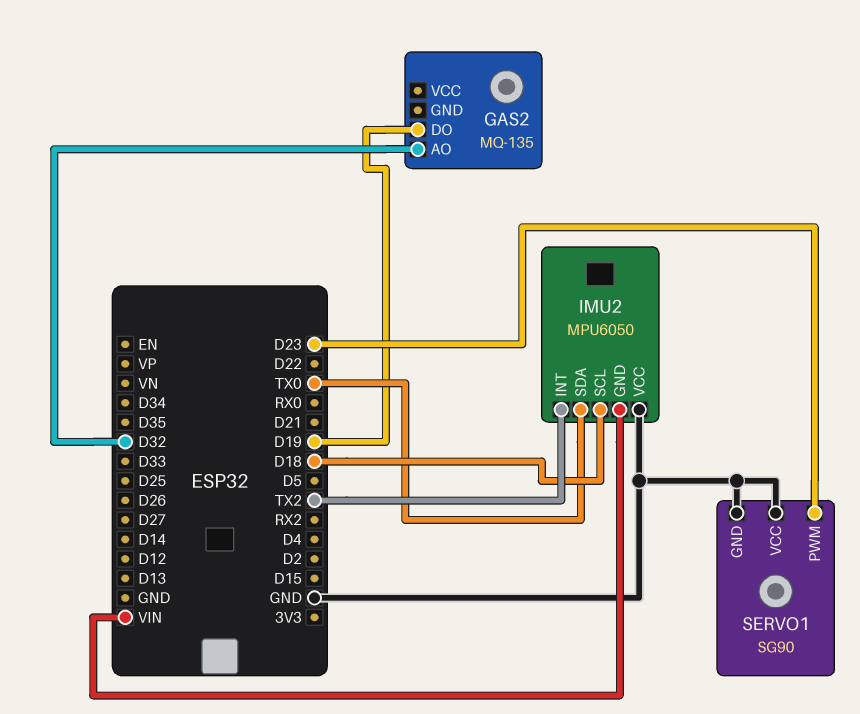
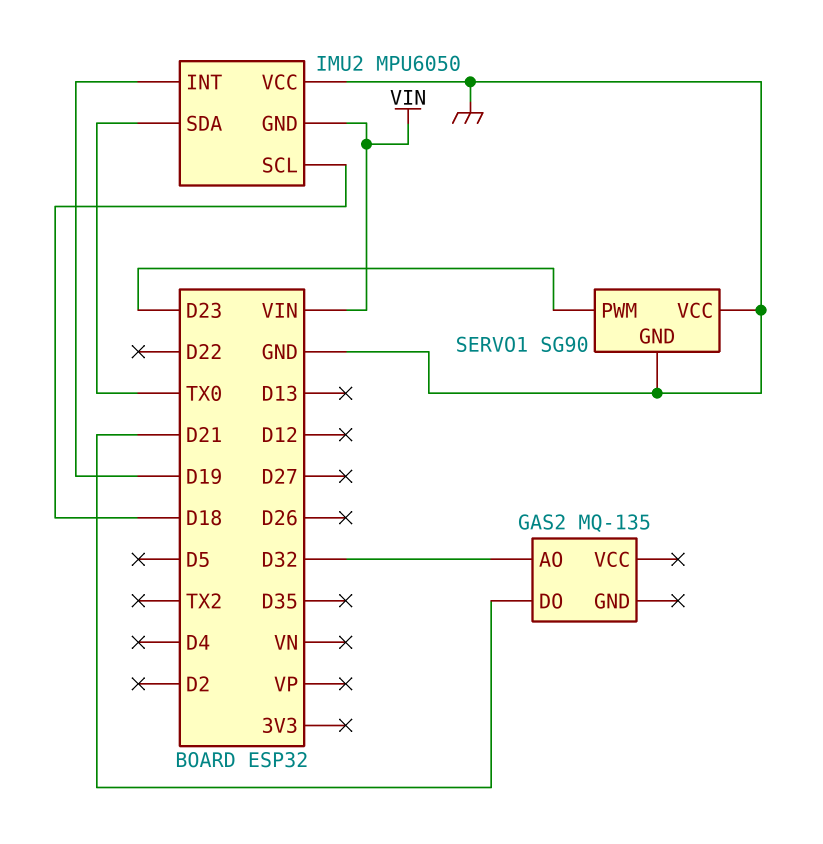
GAS2 pin DO: D19 -> D21
IMU2 pin INT: TX2 -> D19

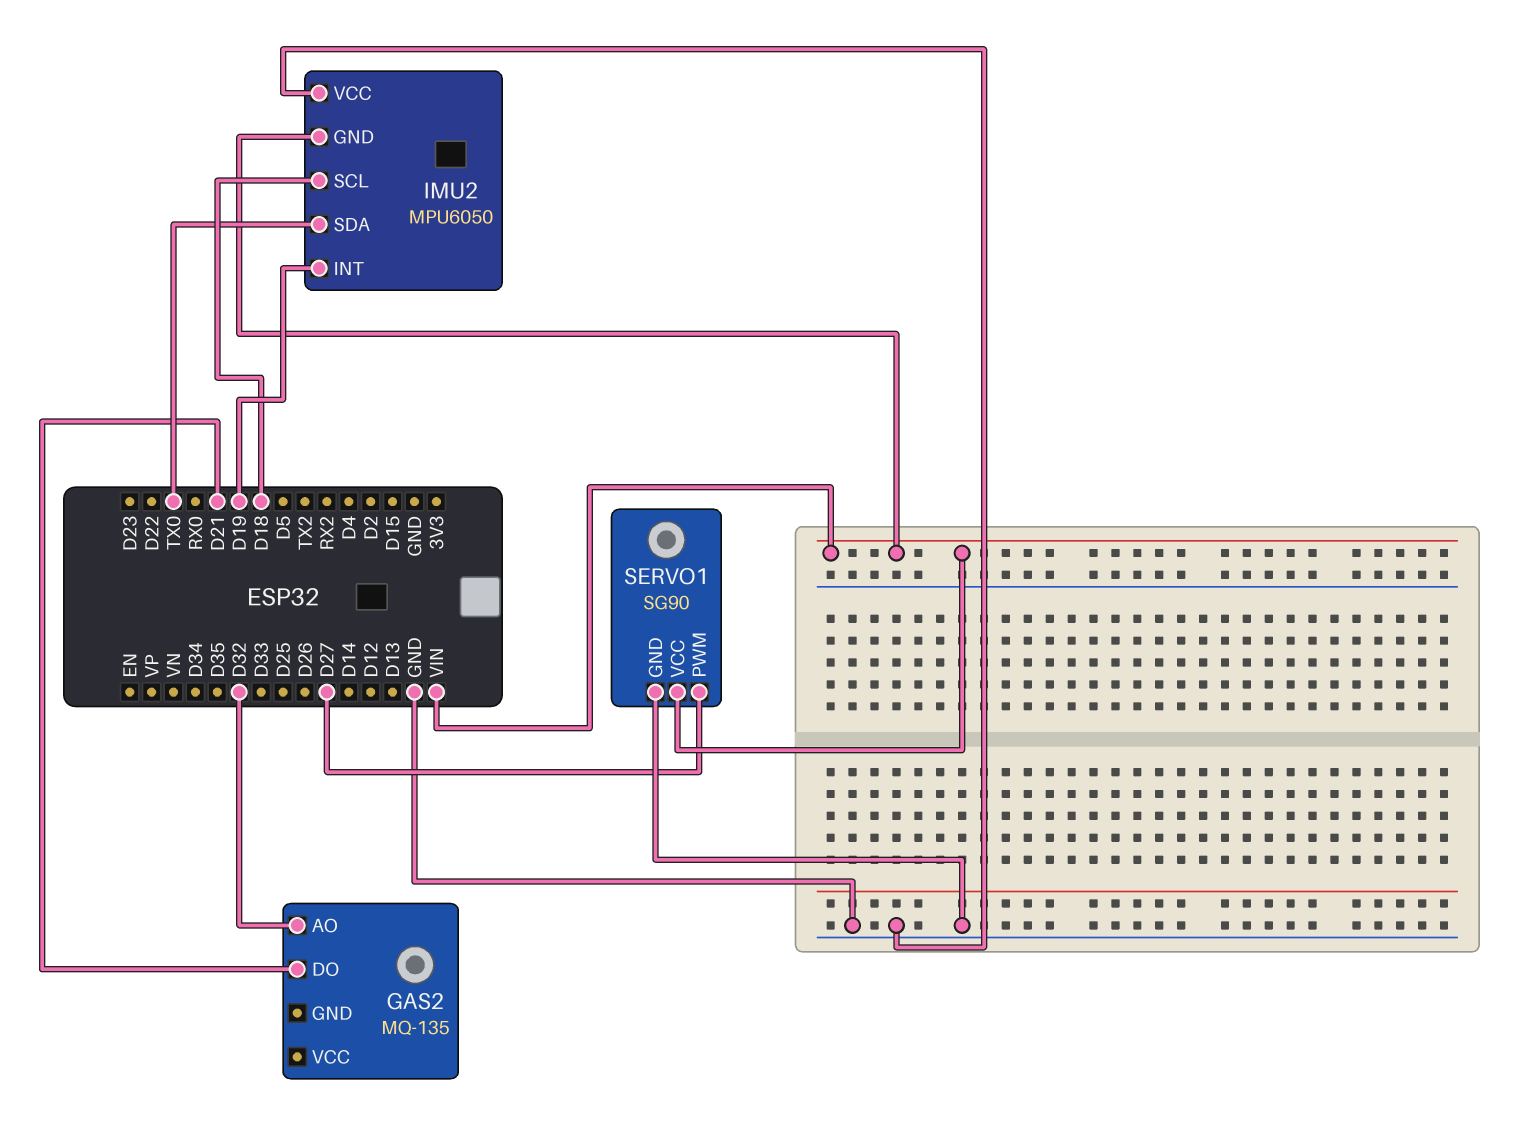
SERVO1 pin PWM: D23 -> D27
SERVO1 pin VCC: GND -> VIN

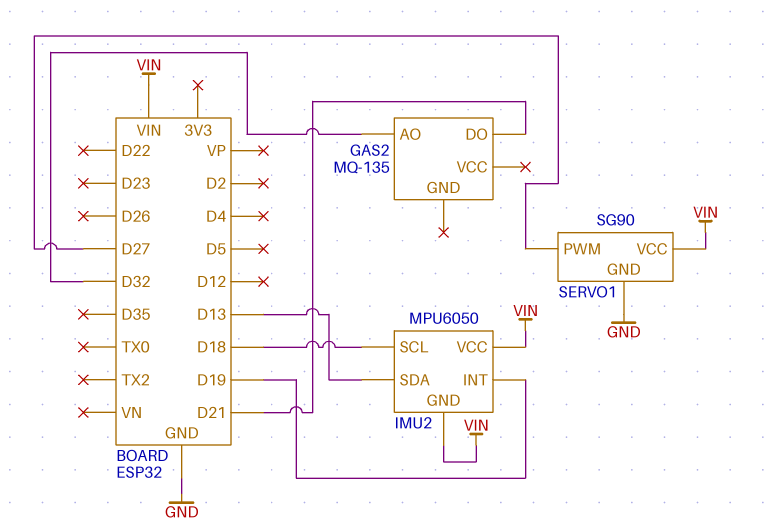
IMU2 pin SDA: TX0 -> D13
IMU2 pin VCC: GND -> VIN

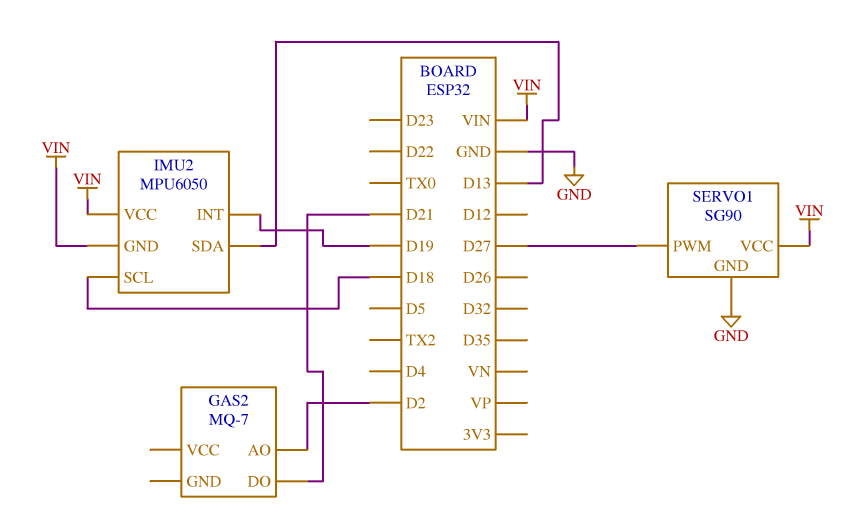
GAS2: MQ-135 -> MQ-7
GAS2 pin AO: D32 -> D2

